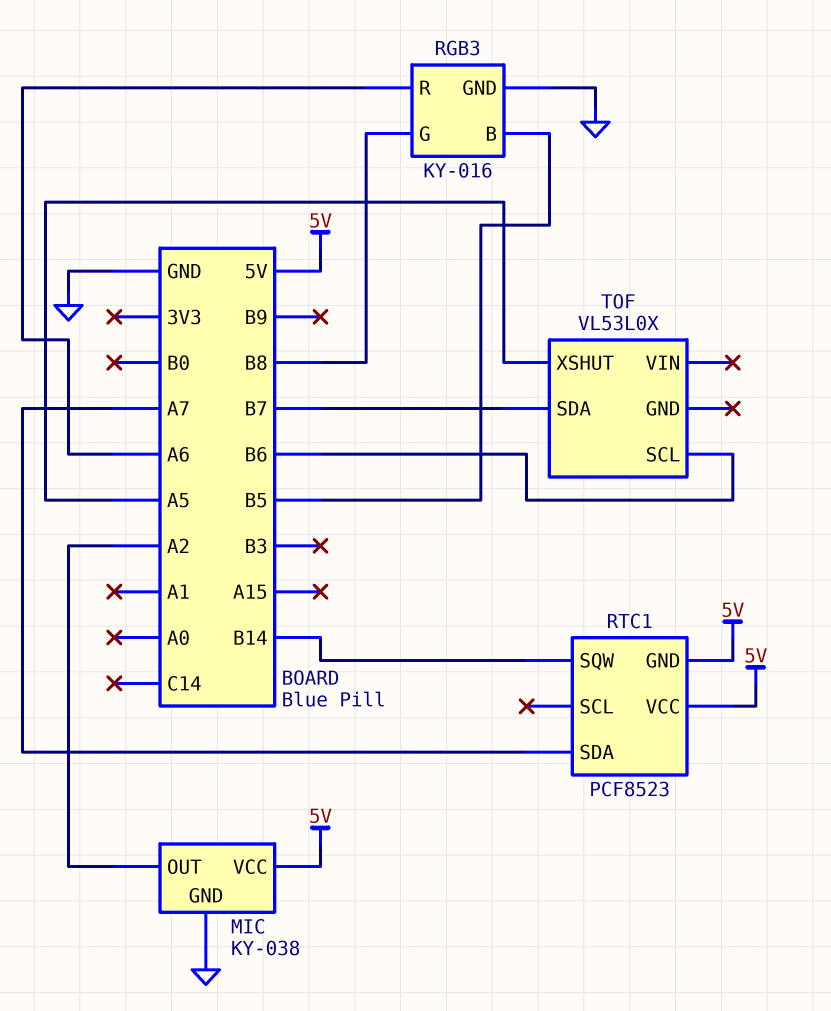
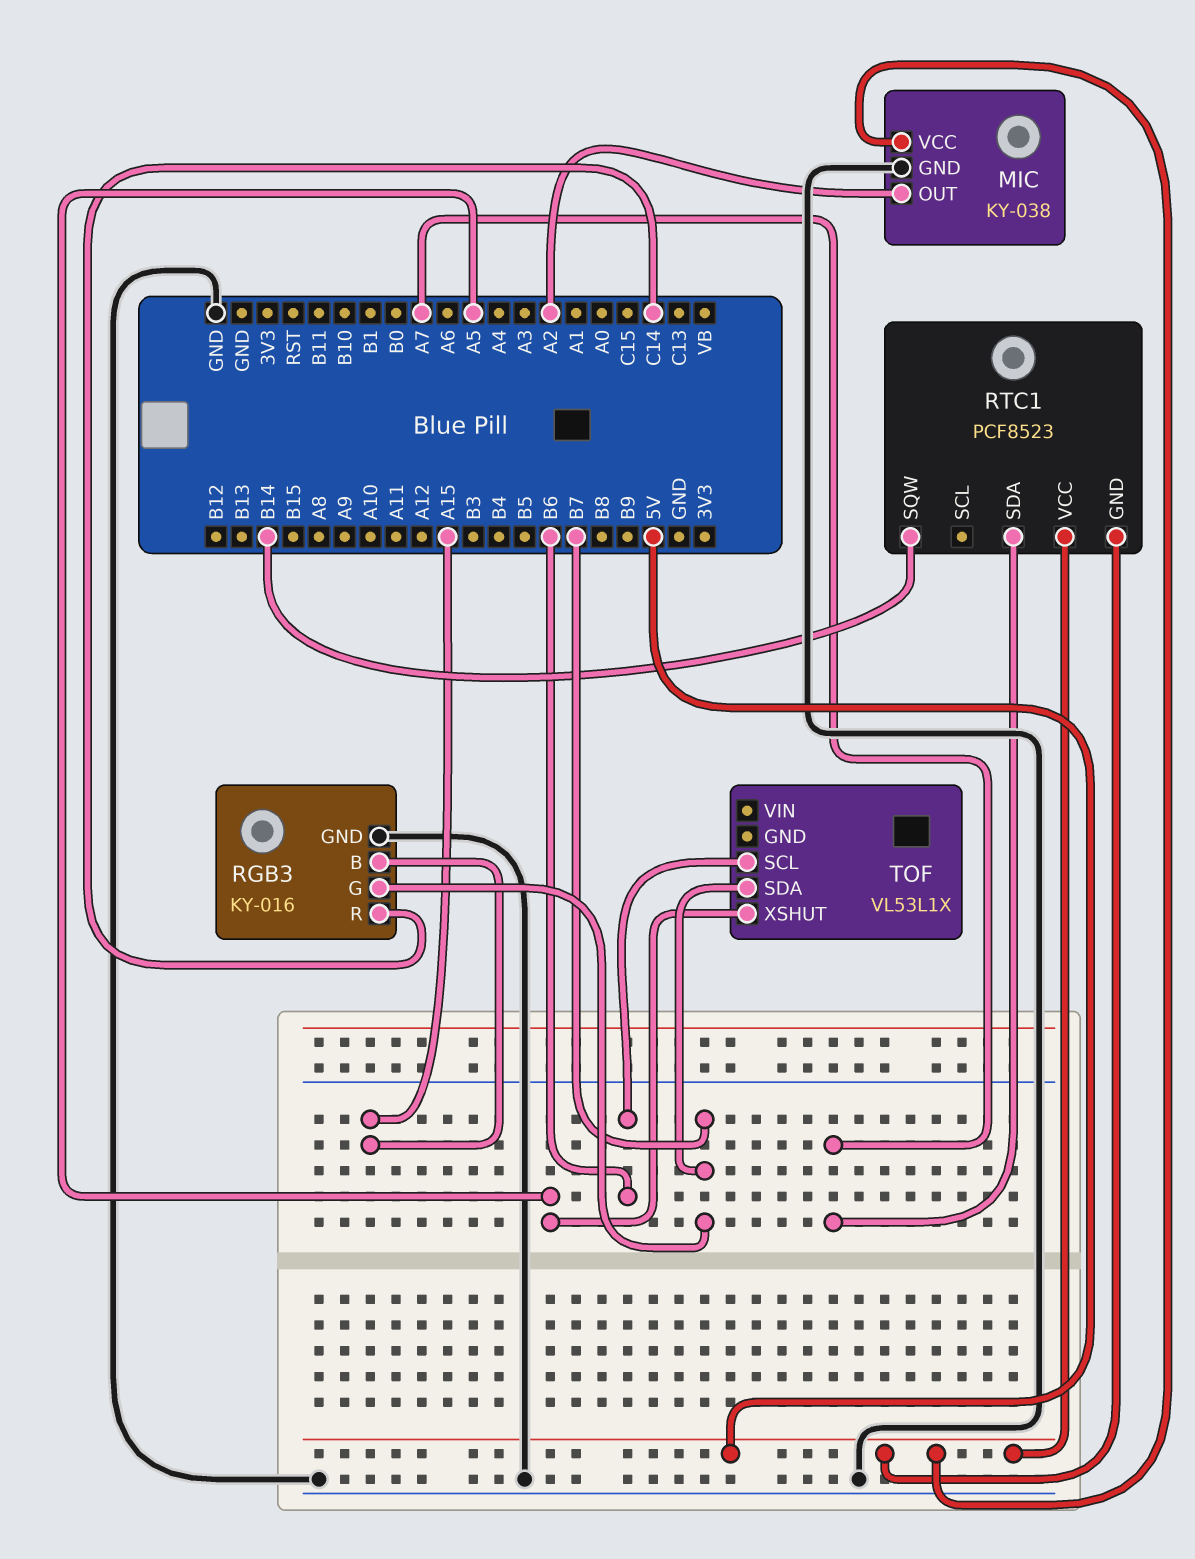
RGB3 pin B: B5 -> A15
RGB3 pin G: B8 -> B7
RGB3 pin R: A6 -> C14
TOF: VL53L0X -> VL53L1X

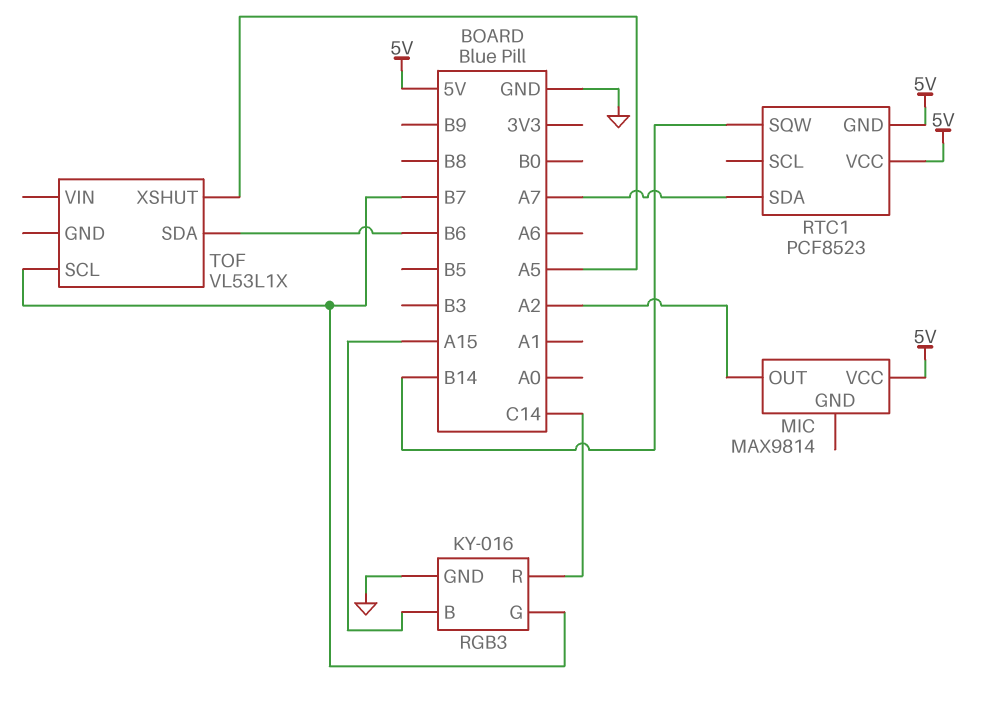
MIC: KY-038 -> MAX9814
MIC pin GND: GND -> none
TOF pin SCL: B6 -> B7
TOF pin SDA: B7 -> B6

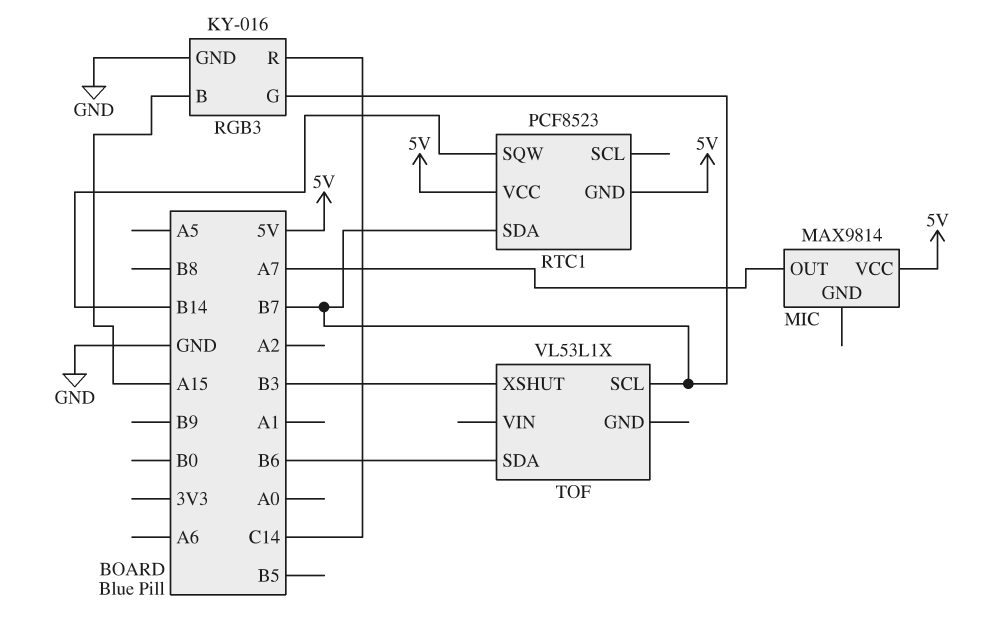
MIC pin OUT: A2 -> A7
RTC1 pin SDA: A7 -> B7
TOF pin XSHUT: A5 -> B3

